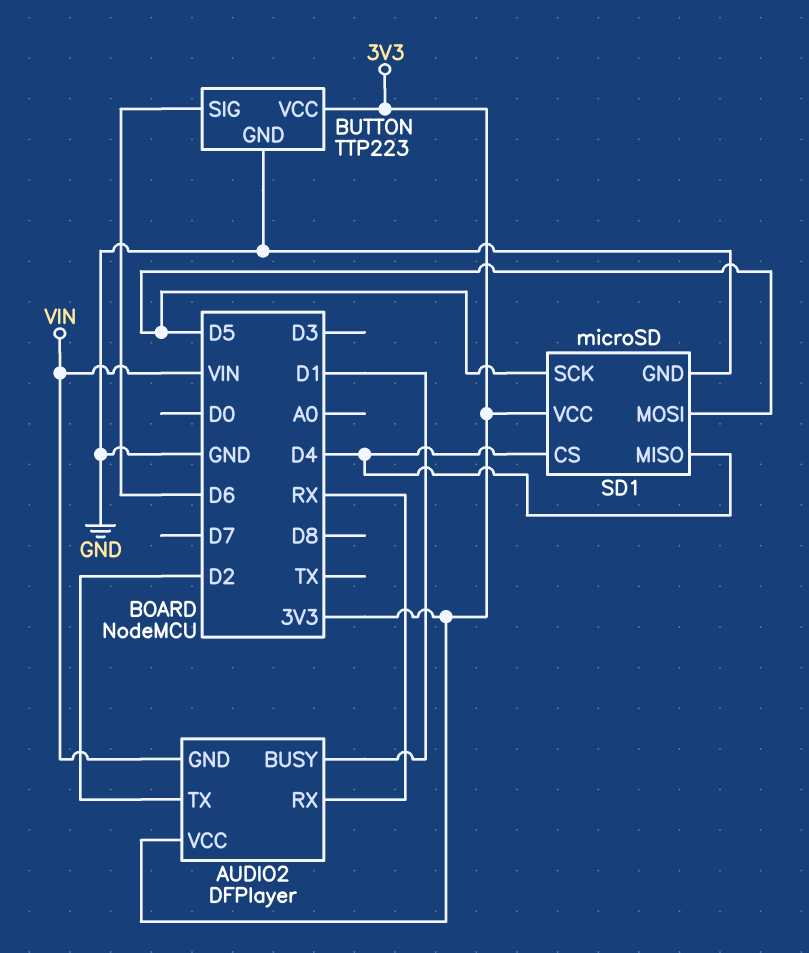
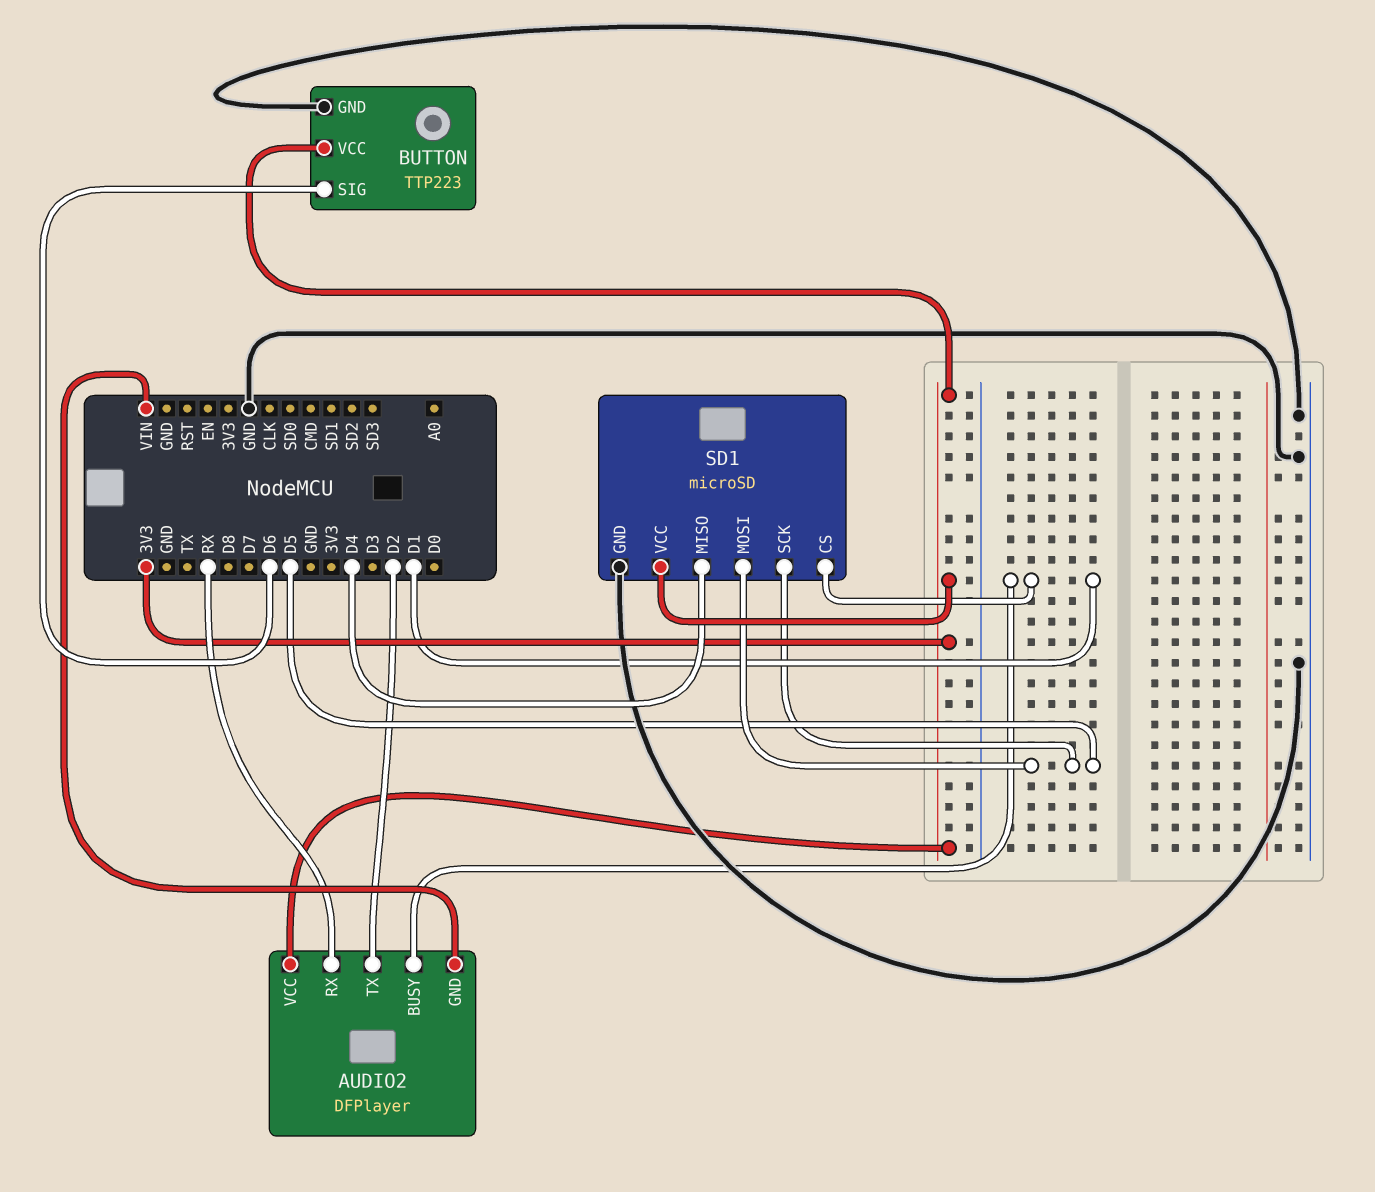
SD1 pin CS: D4 -> D1

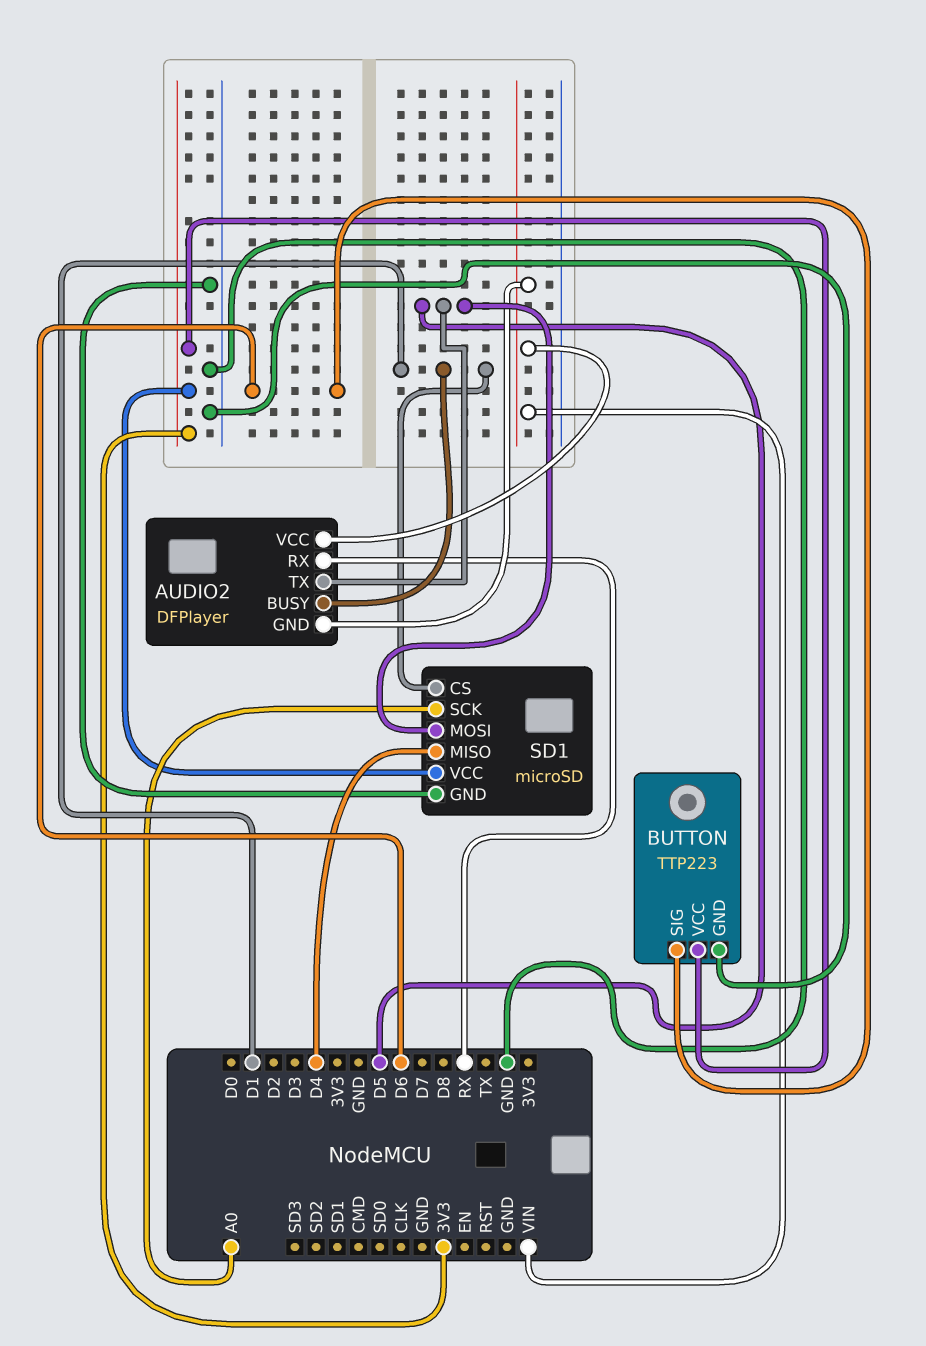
AUDIO2 pin TX: D2 -> D5
AUDIO2 pin VCC: 3V3 -> VIN
SD1 pin SCK: D5 -> A0

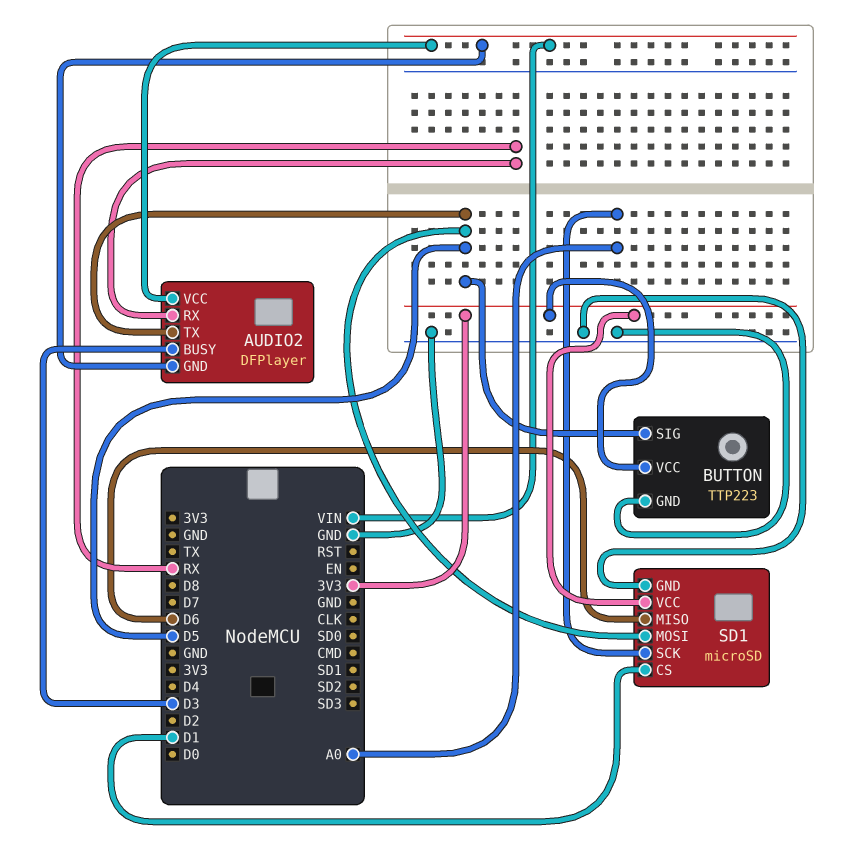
AUDIO2 pin BUSY: D1 -> D3
BUTTON pin SIG: D6 -> D5
SD1 pin MISO: D4 -> D6

